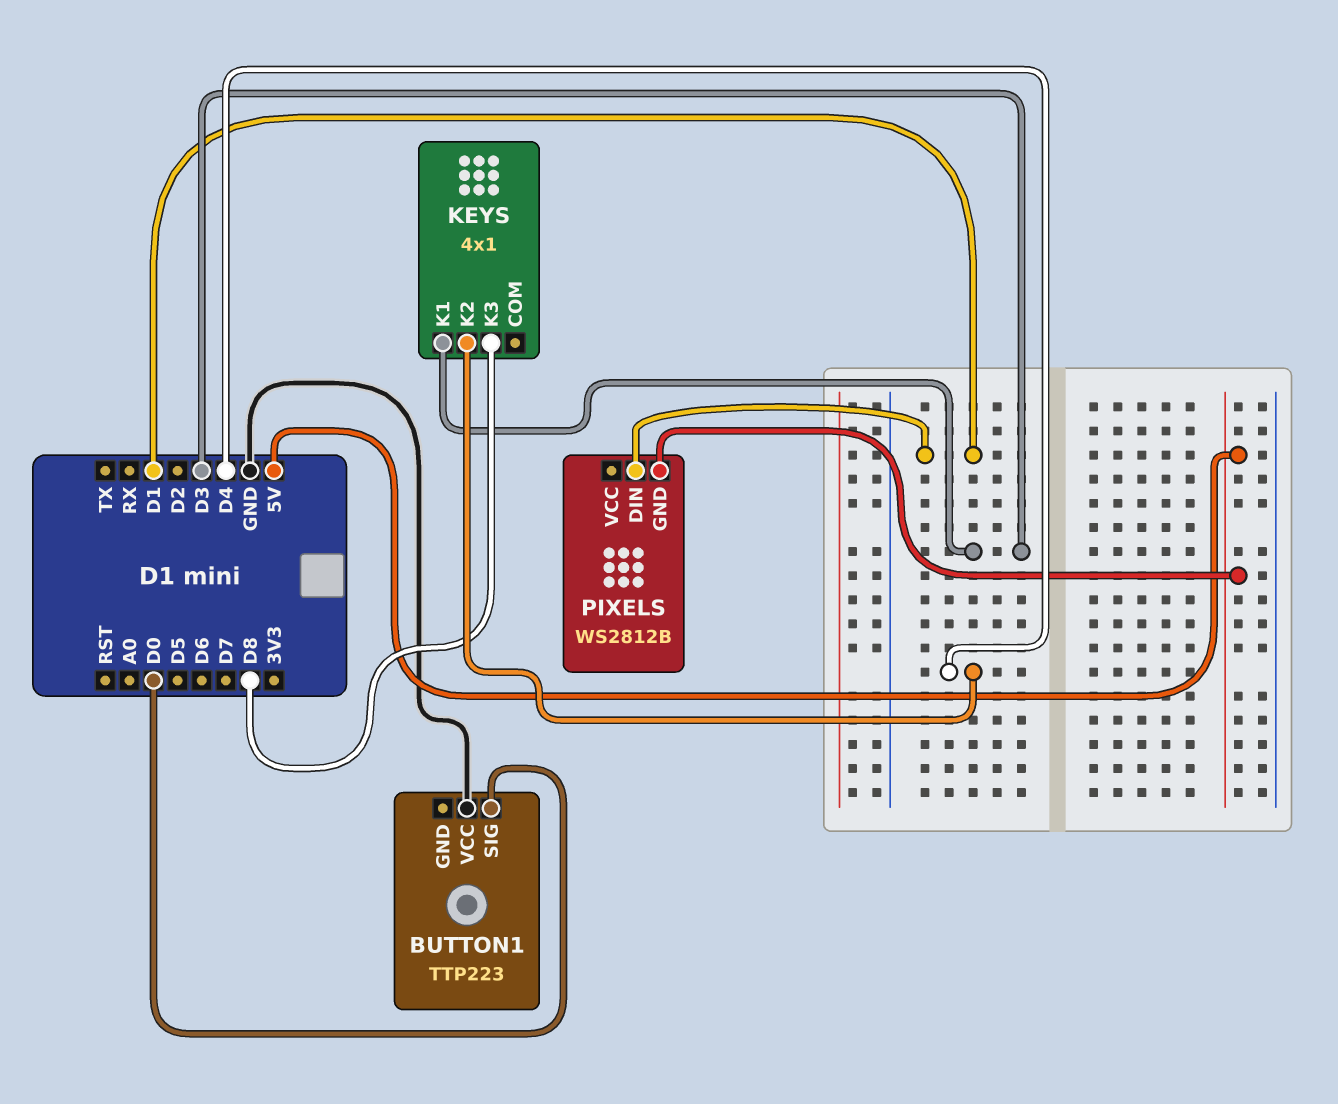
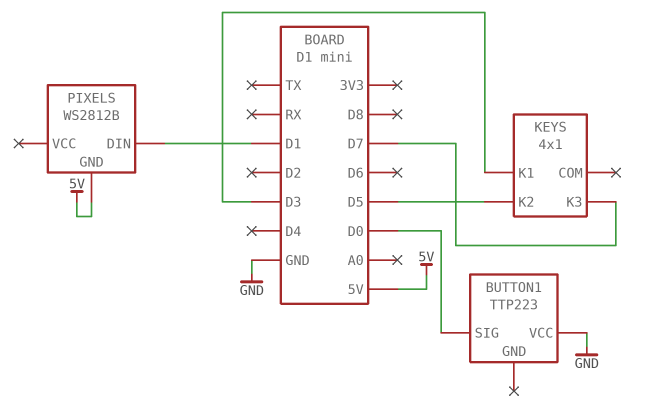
KEYS pin K2: D4 -> D5
KEYS pin K3: D8 -> D7

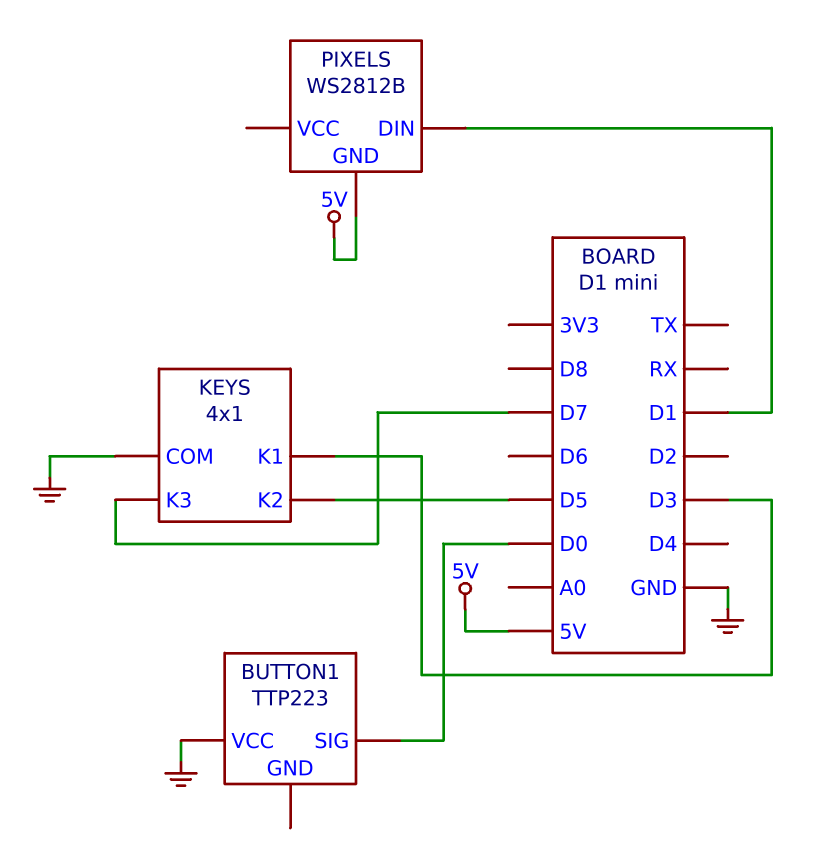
KEYS pin COM: none -> GND

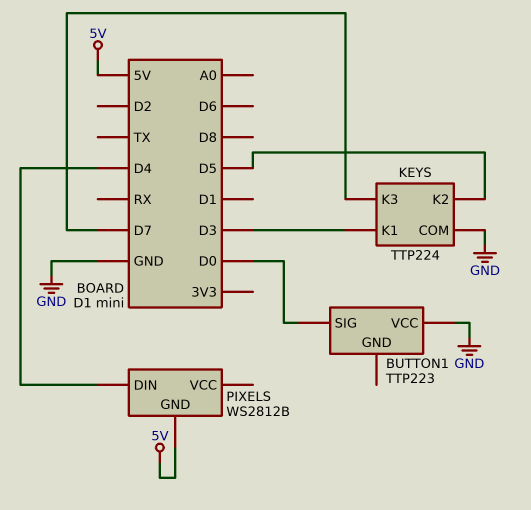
KEYS: 4x1 -> TTP224
PIXELS pin DIN: D1 -> D4

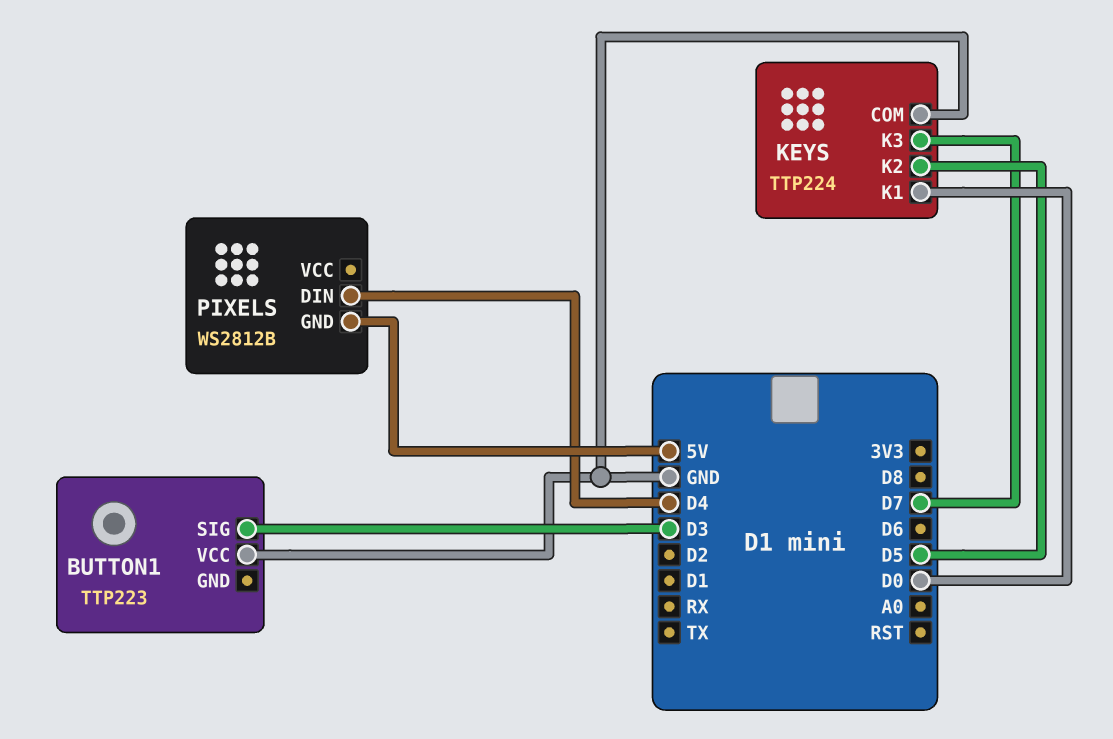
BUTTON1 pin SIG: D0 -> D3
KEYS pin K1: D3 -> D0

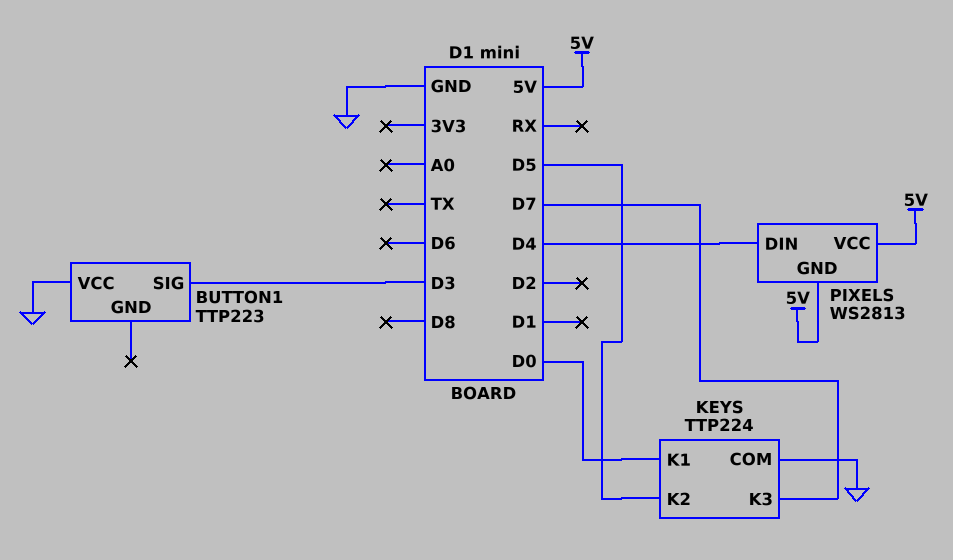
PIXELS: WS2812B -> WS2813
PIXELS pin VCC: none -> 5V

